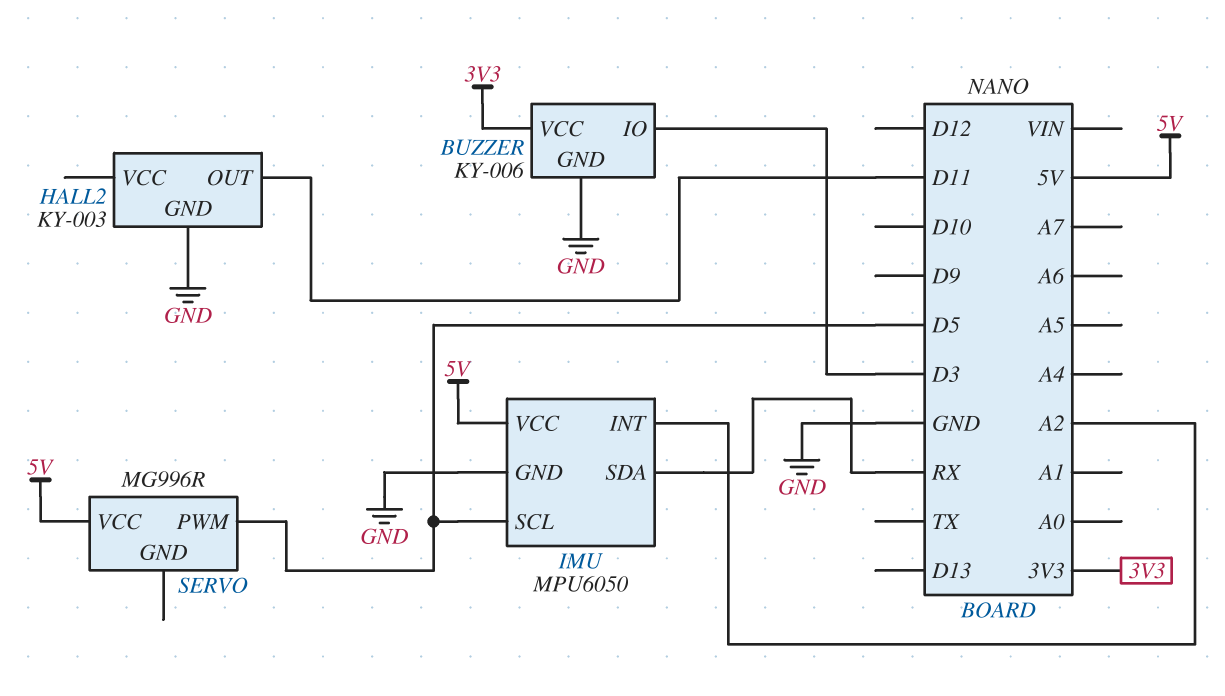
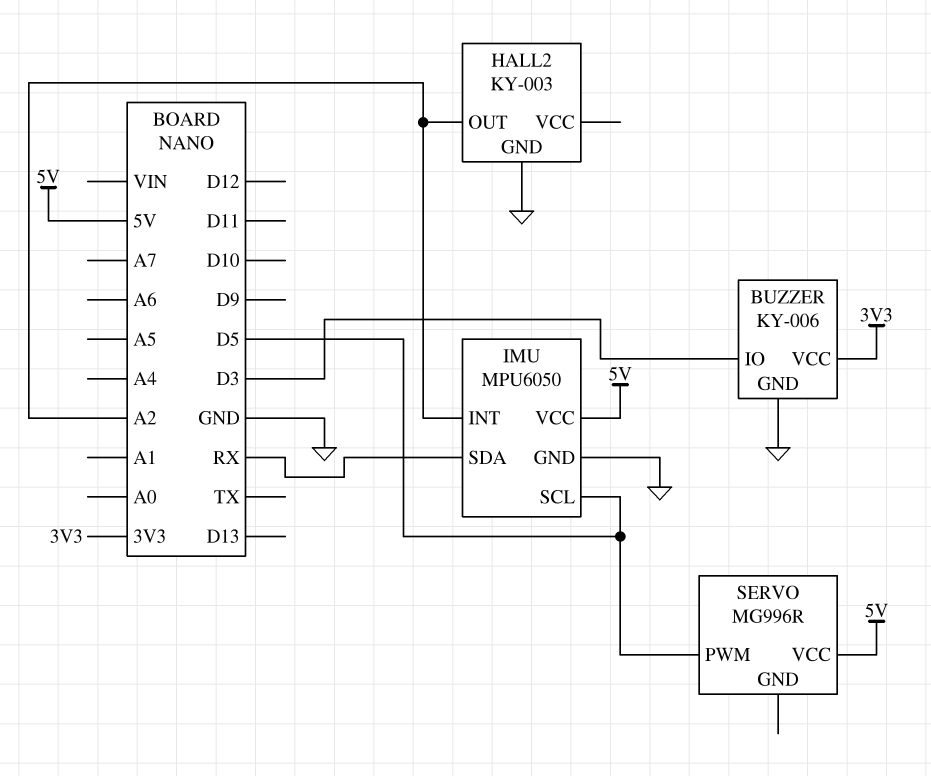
HALL2 pin OUT: D11 -> A2

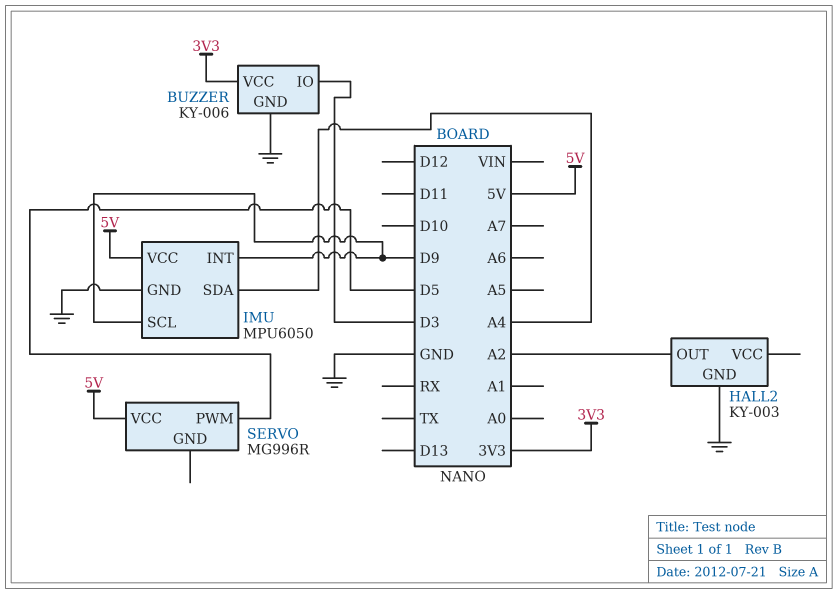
IMU pin INT: A2 -> D9
IMU pin SCL: D5 -> D9
IMU pin SDA: RX -> A4

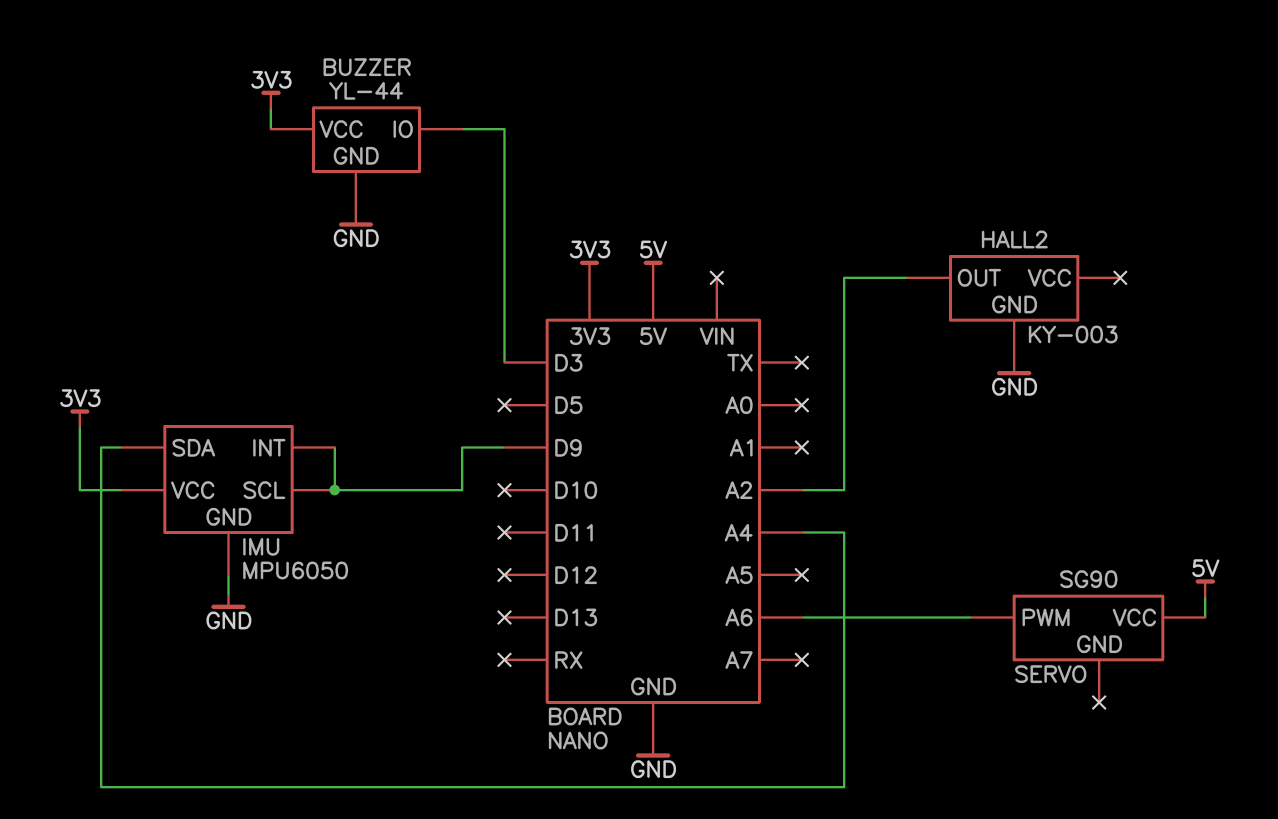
BUZZER: KY-006 -> YL-44
IMU pin VCC: 5V -> 3V3
SERVO: MG996R -> SG90
SERVO pin PWM: D5 -> A6

